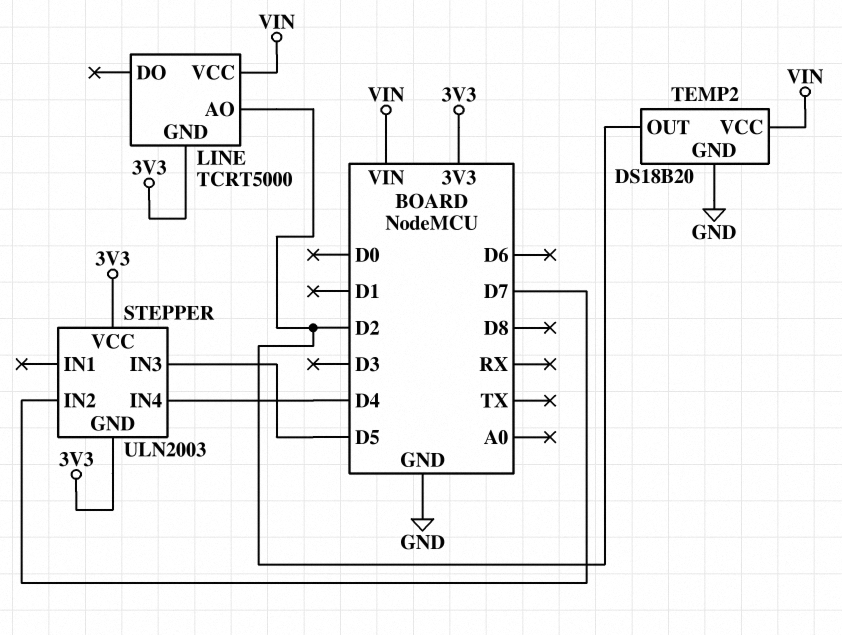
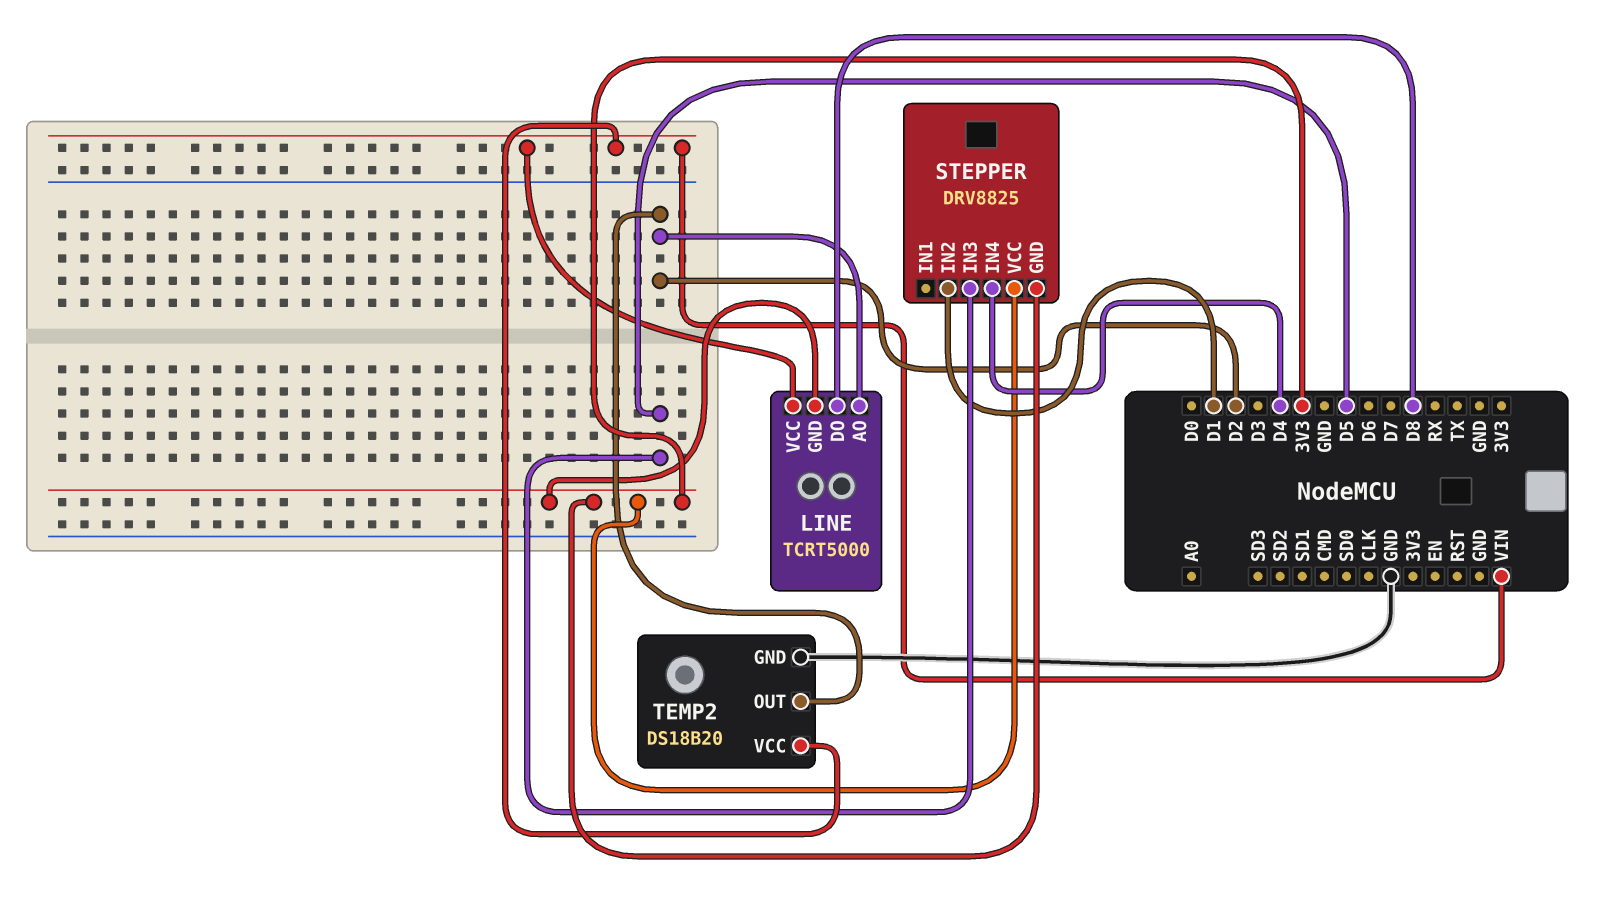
LINE pin DO: none -> D8
STEPPER: ULN2003 -> DRV8825
STEPPER pin IN2: D7 -> D1

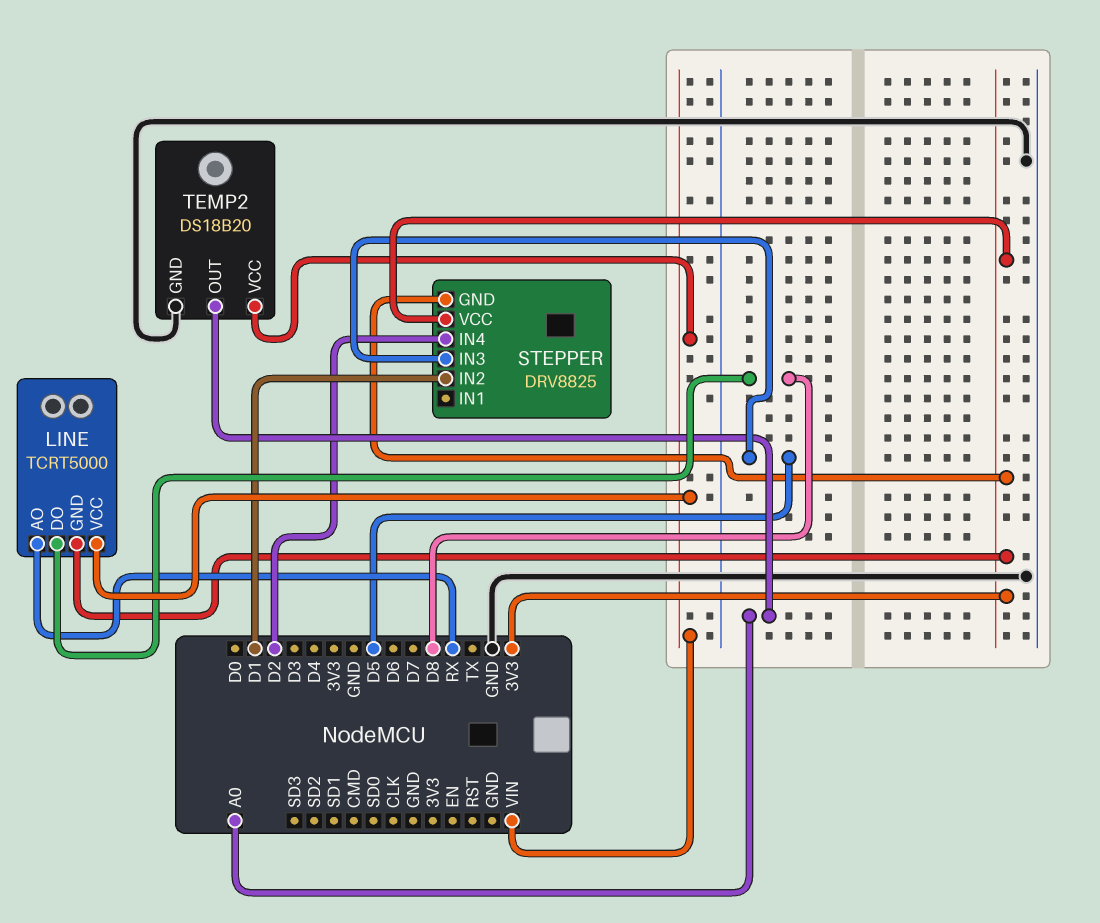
LINE pin AO: D2 -> RX
STEPPER pin IN4: D4 -> D2
TEMP2 pin OUT: D2 -> A0

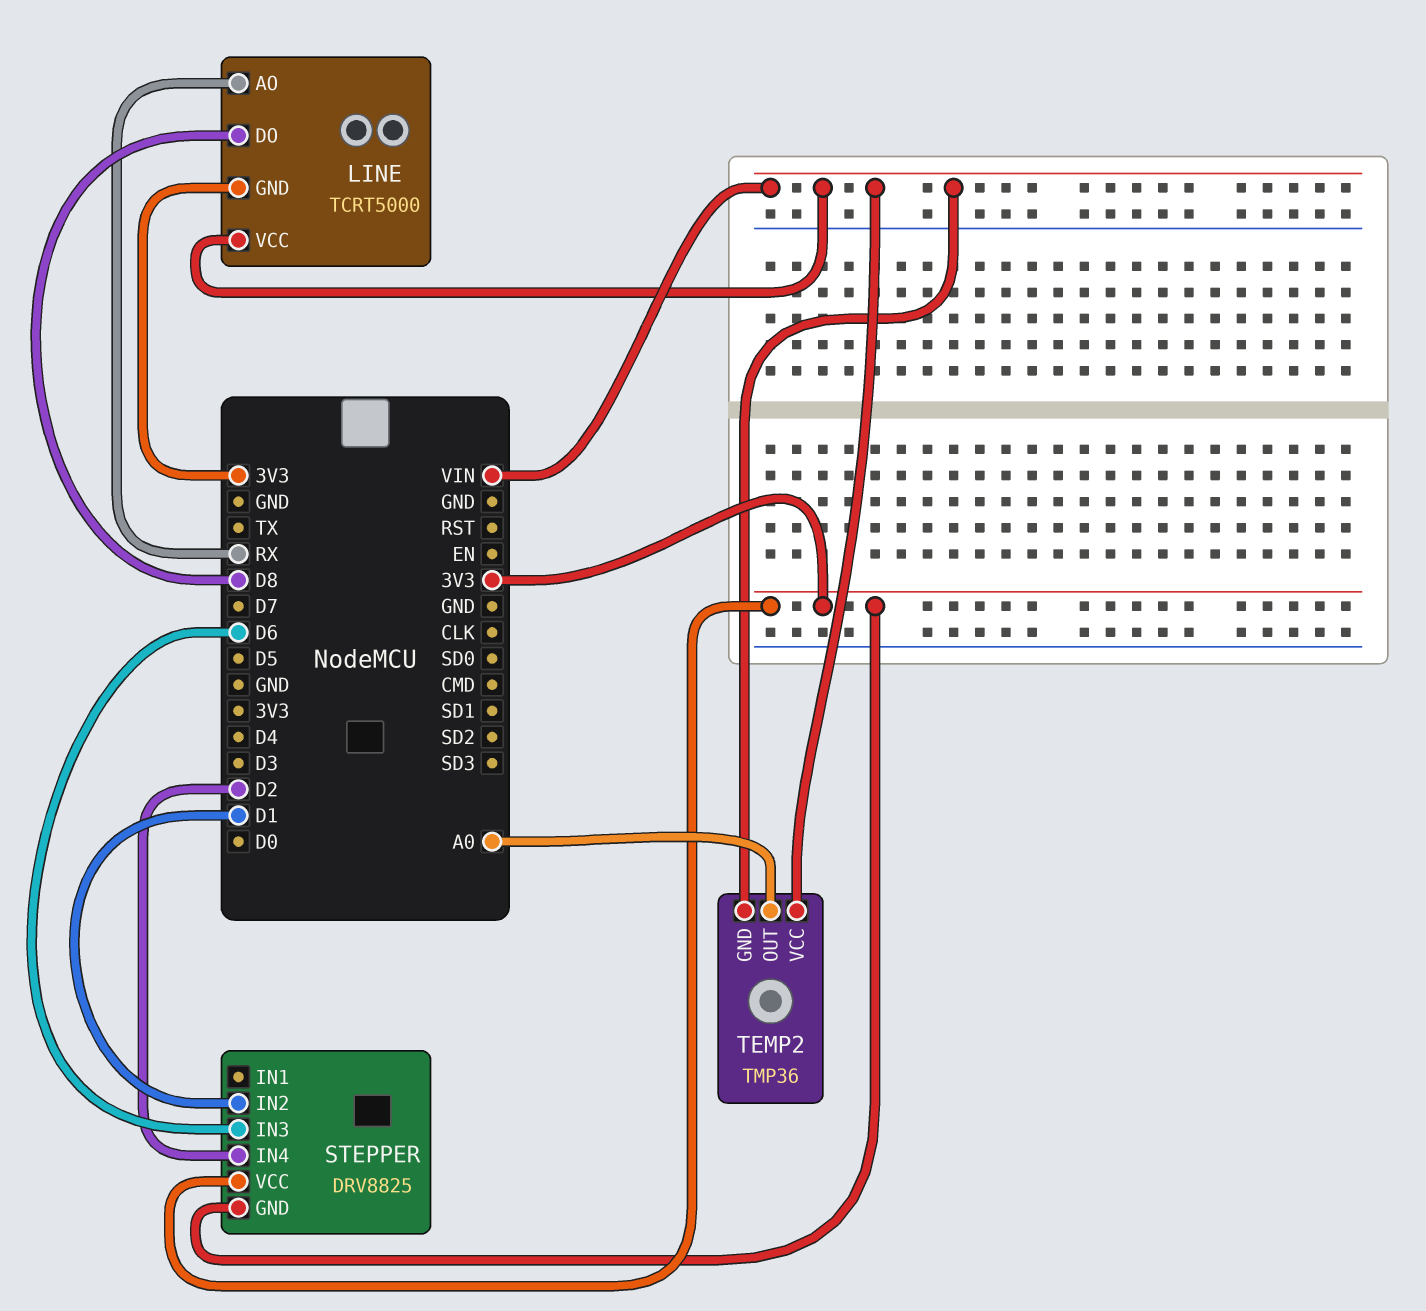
STEPPER pin IN3: D5 -> D6
TEMP2: DS18B20 -> TMP36
TEMP2 pin GND: GND -> VIN

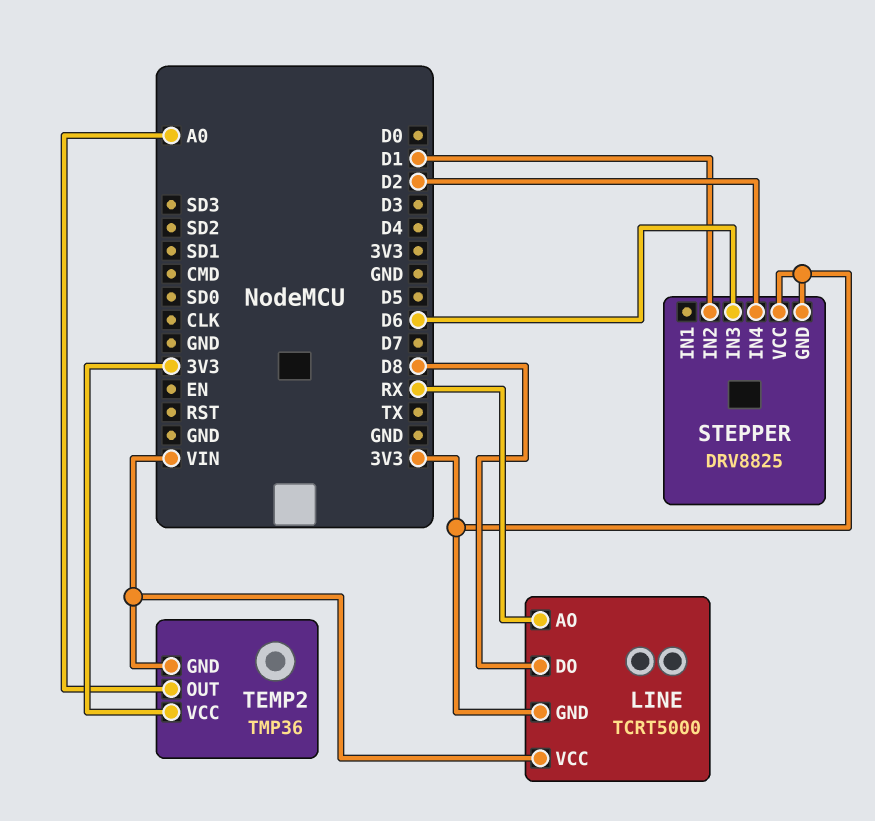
TEMP2 pin VCC: VIN -> 3V3

